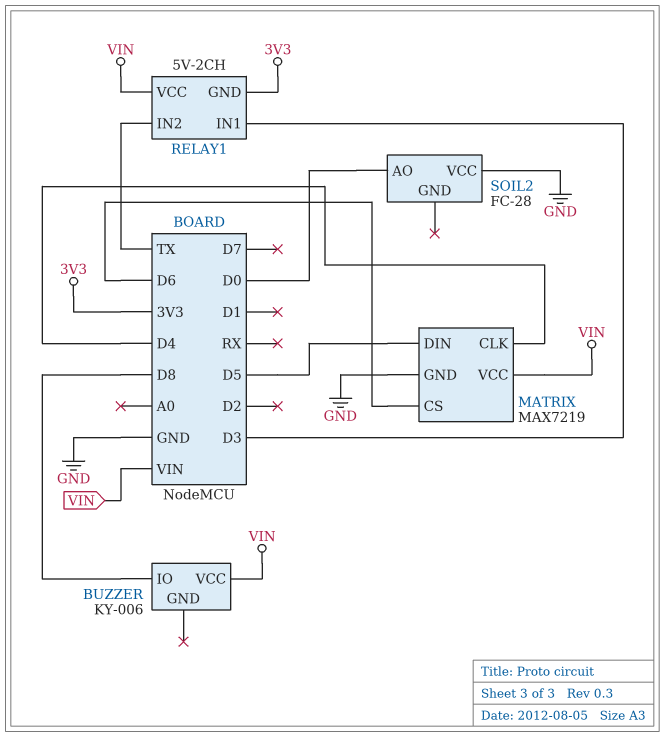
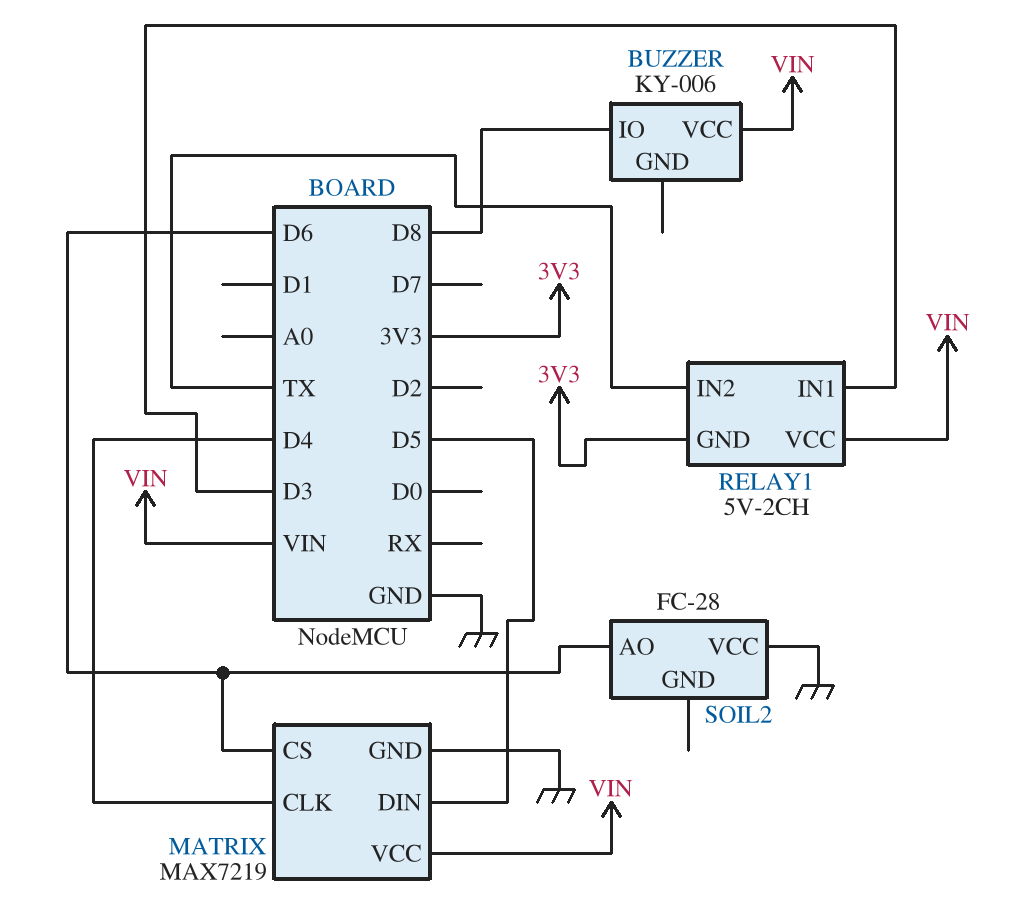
SOIL2 pin AO: D0 -> D6

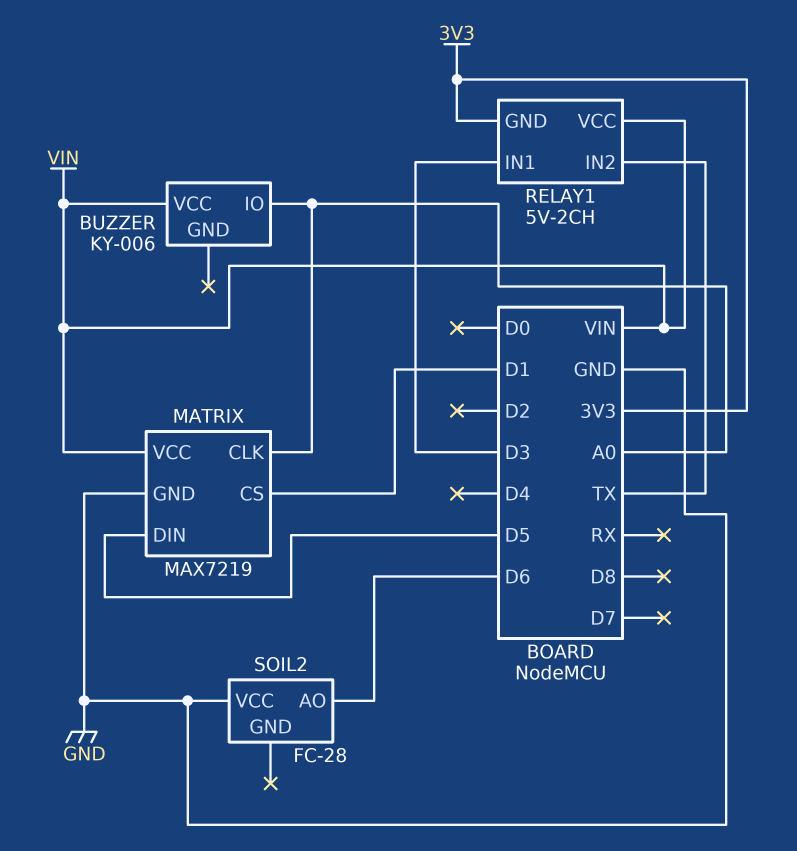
BUZZER pin IO: D8 -> A0
MATRIX pin CLK: D4 -> A0
MATRIX pin CS: D6 -> D1

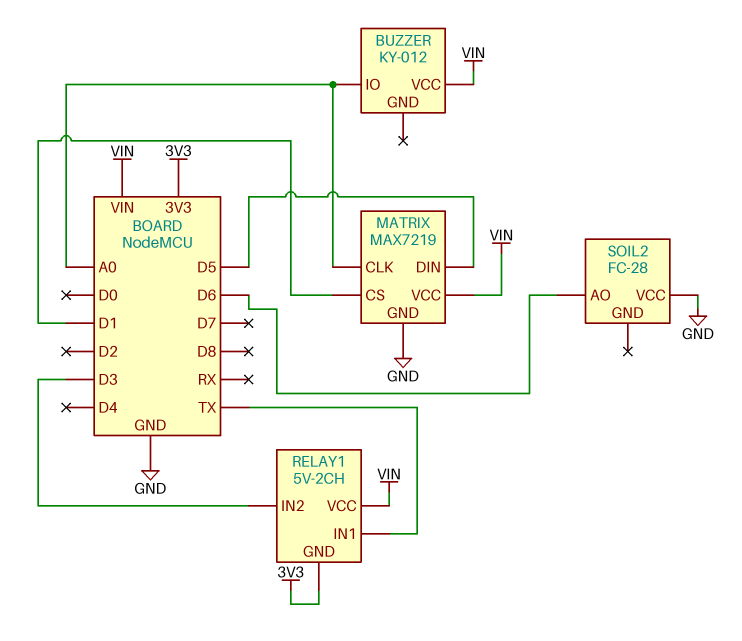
BUZZER: KY-006 -> KY-012
RELAY1 pin IN1: D3 -> TX
RELAY1 pin IN2: TX -> D3

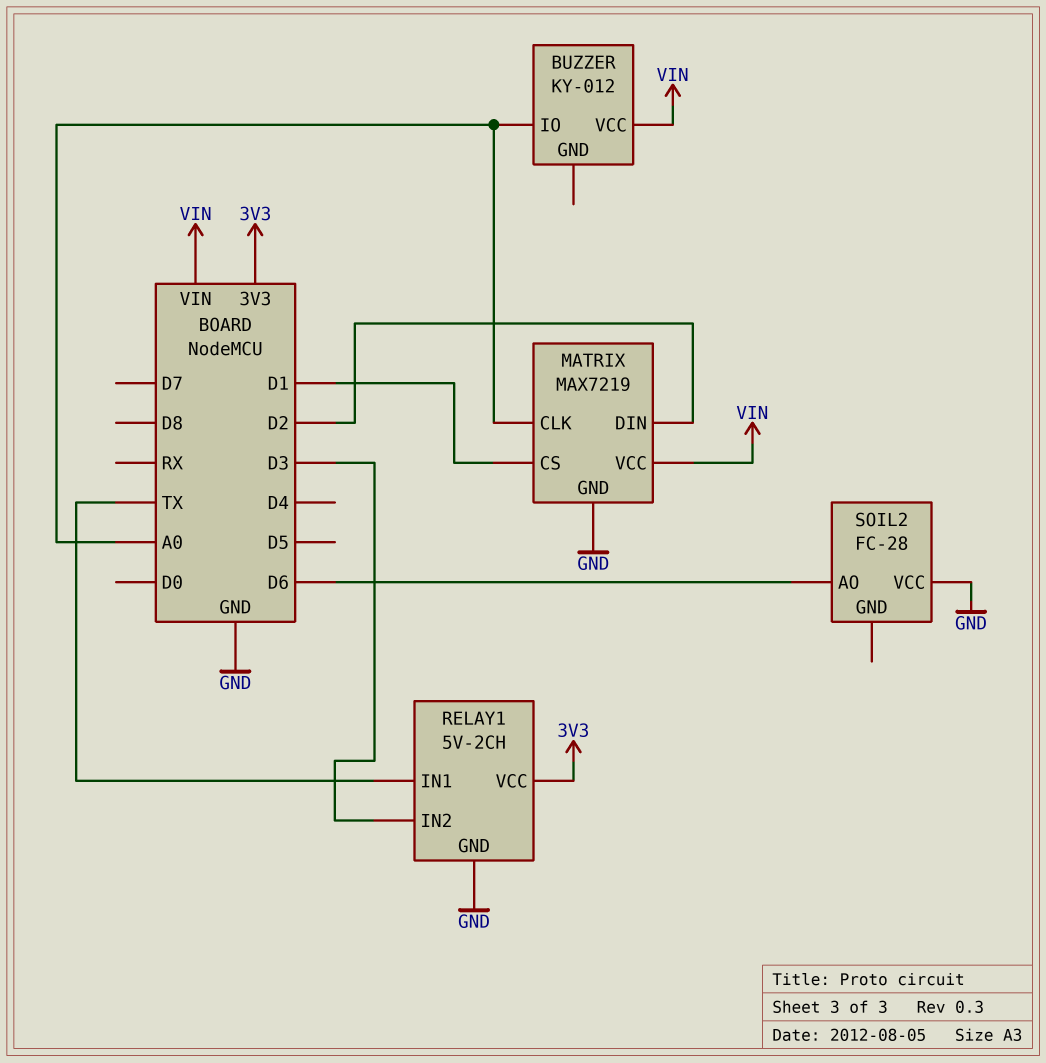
MATRIX pin DIN: D5 -> D2
RELAY1 pin GND: 3V3 -> GND
RELAY1 pin VCC: VIN -> 3V3

